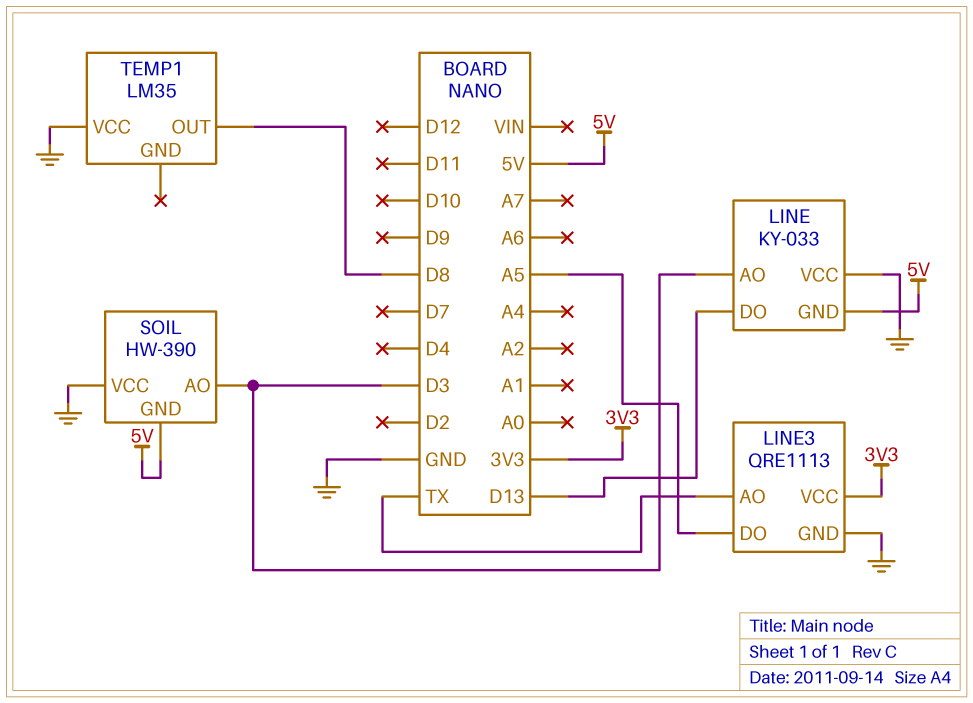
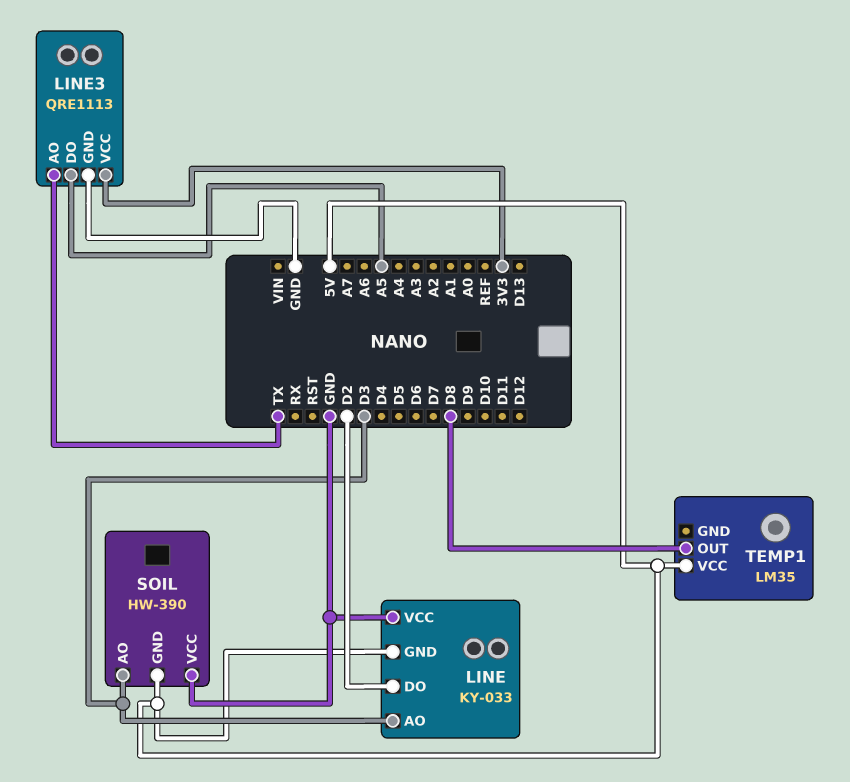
LINE pin DO: D13 -> D2
TEMP1 pin VCC: GND -> 5V

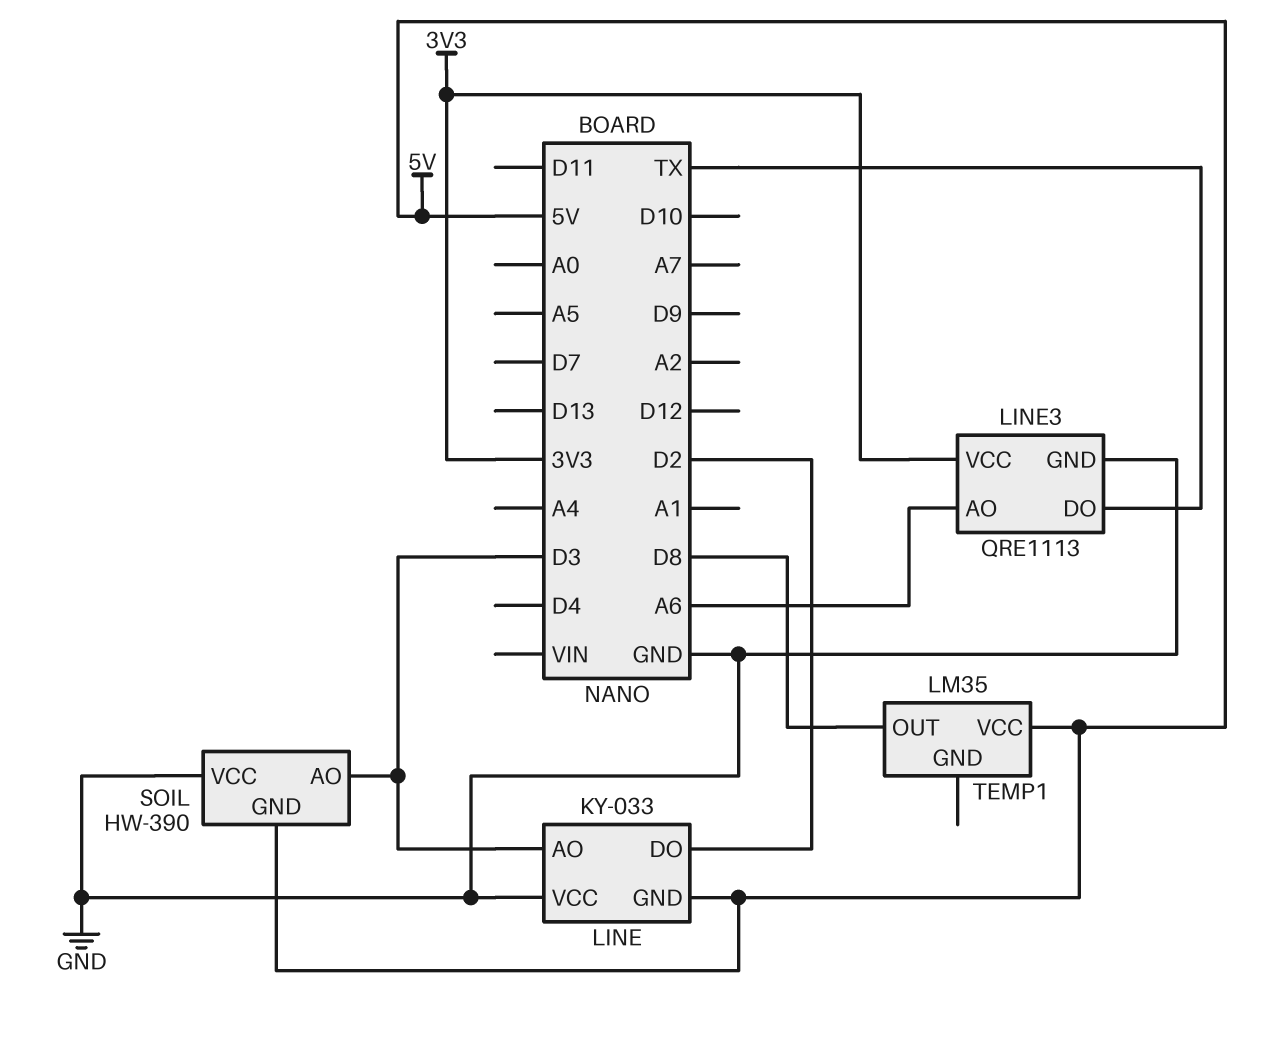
LINE3 pin AO: TX -> A6
LINE3 pin DO: A5 -> TX

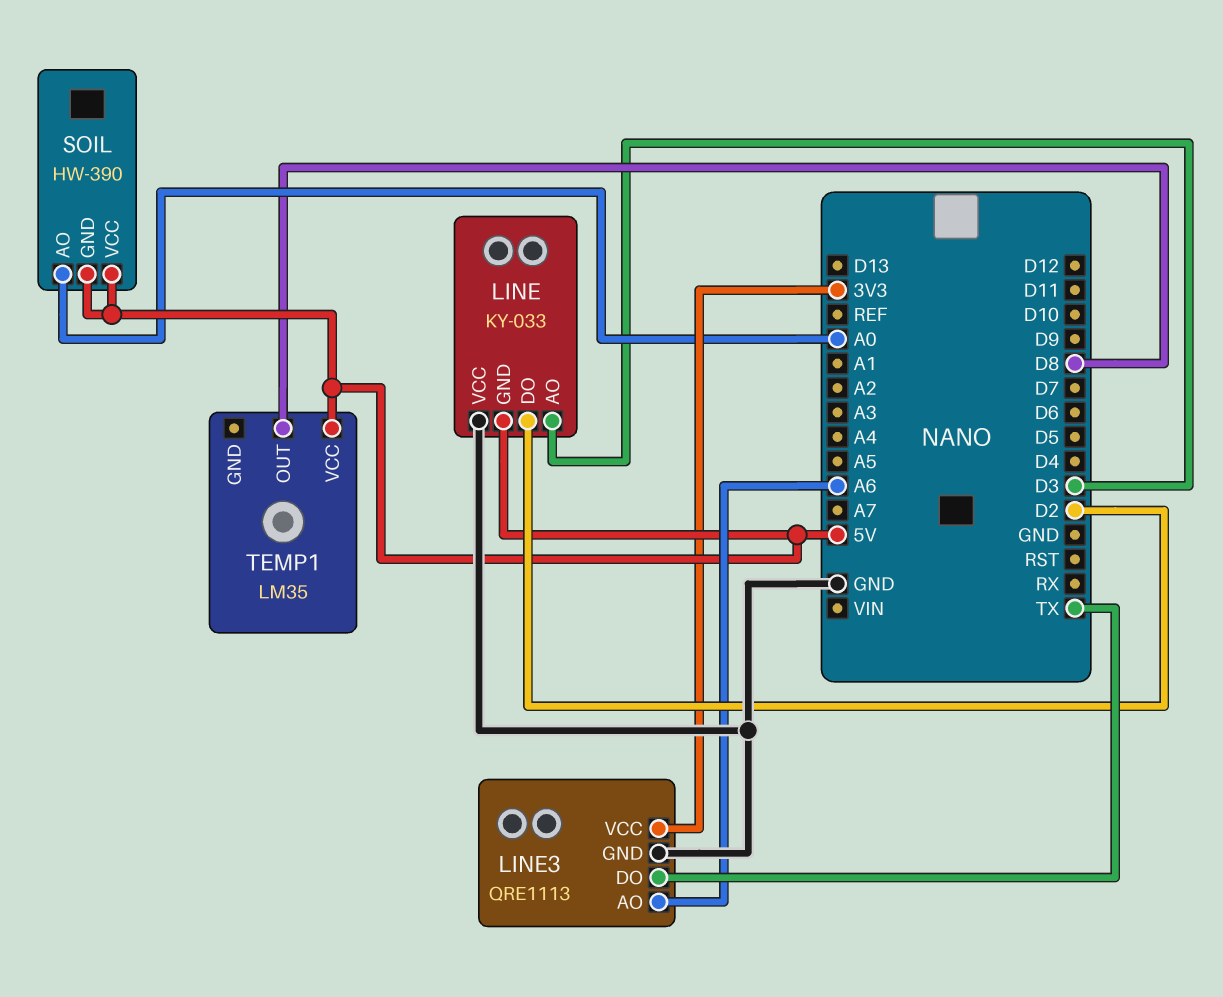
SOIL pin AO: D3 -> A0
SOIL pin VCC: GND -> 5V

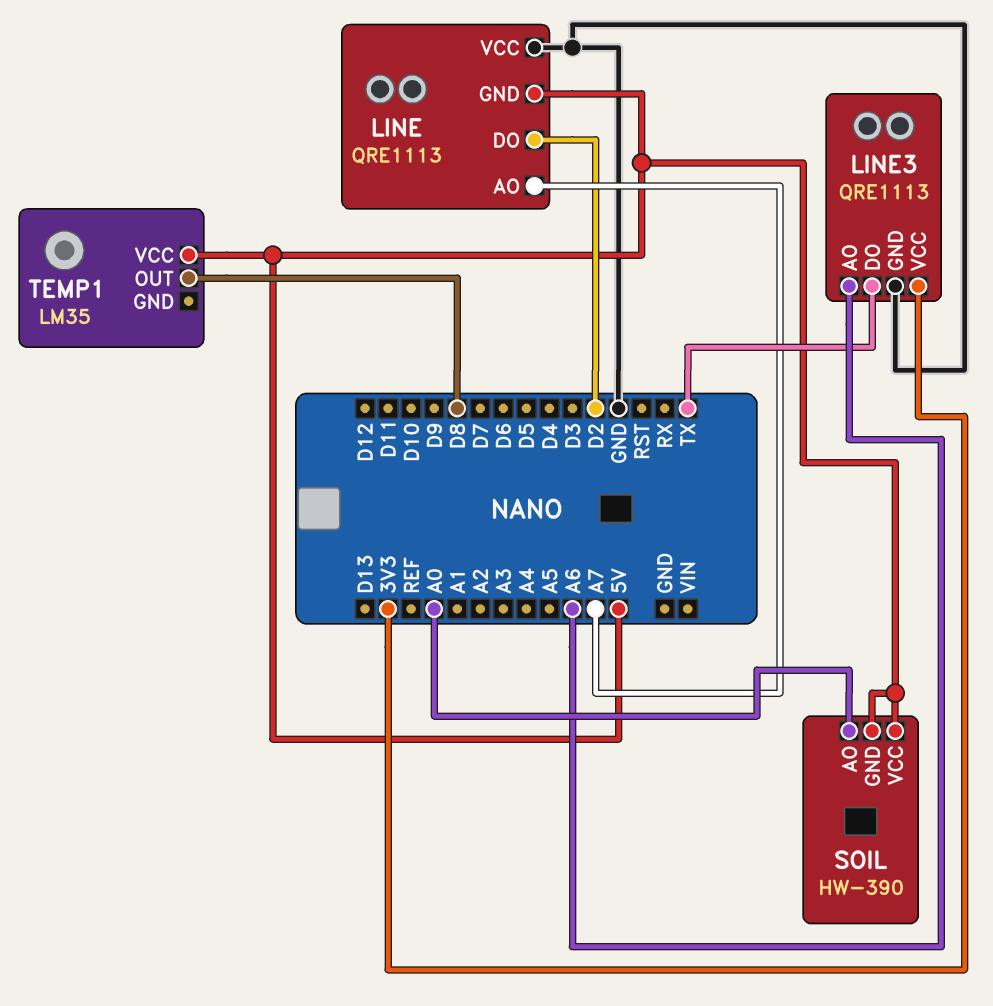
LINE: KY-033 -> QRE1113
LINE pin AO: D3 -> A7

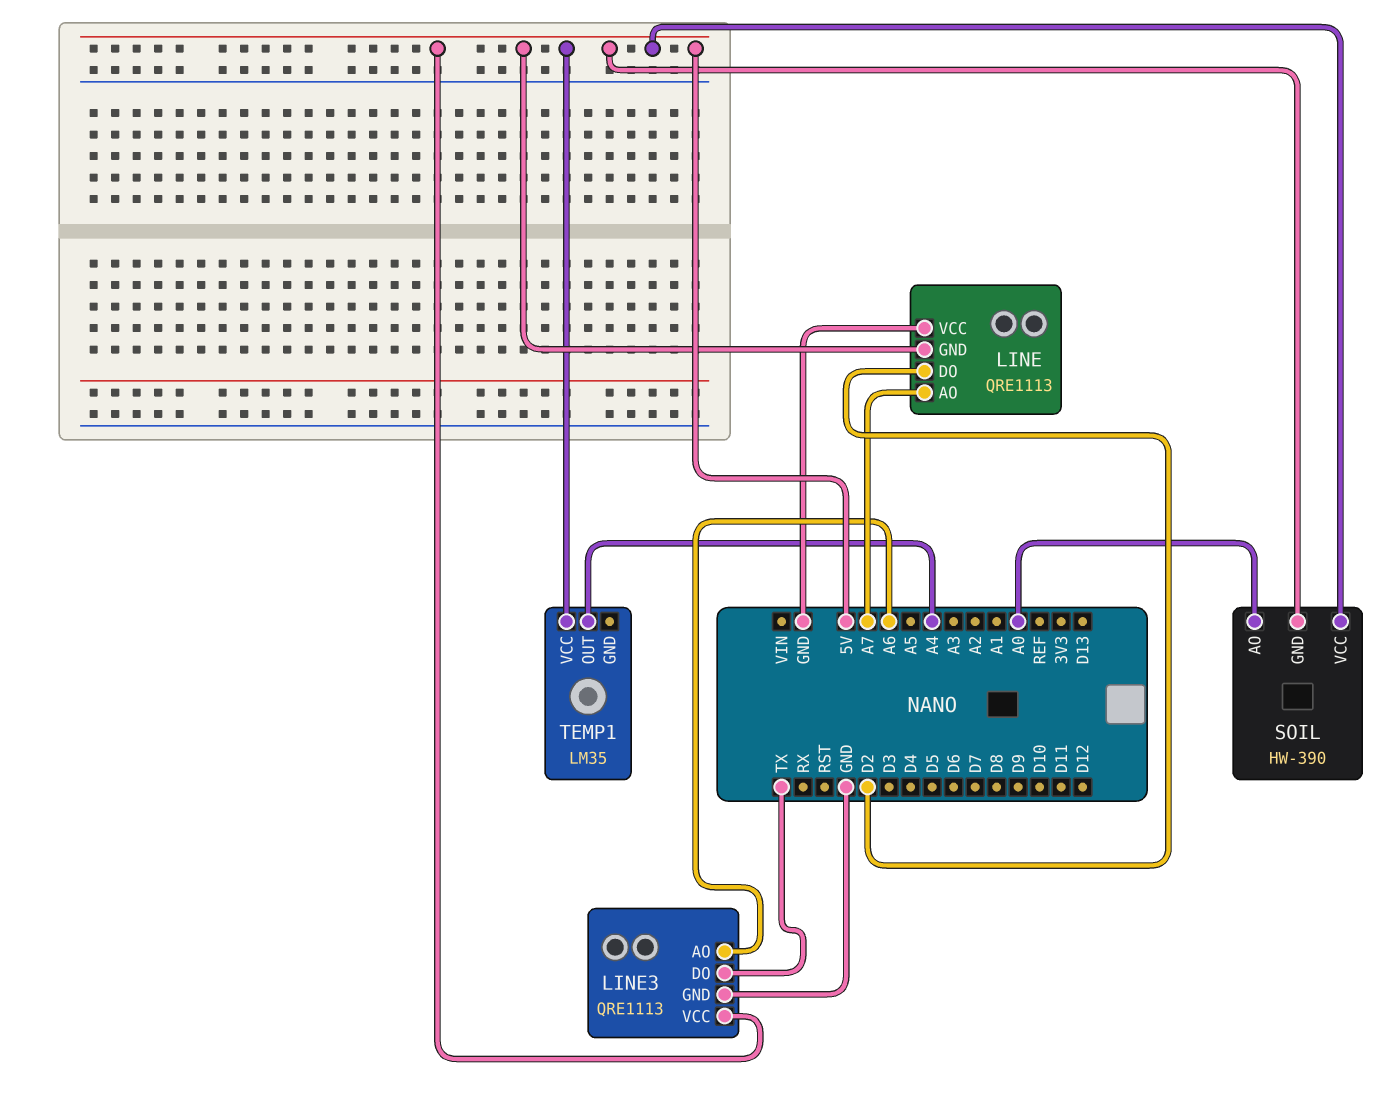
LINE3 pin VCC: 3V3 -> 5V
TEMP1 pin OUT: D8 -> A4

